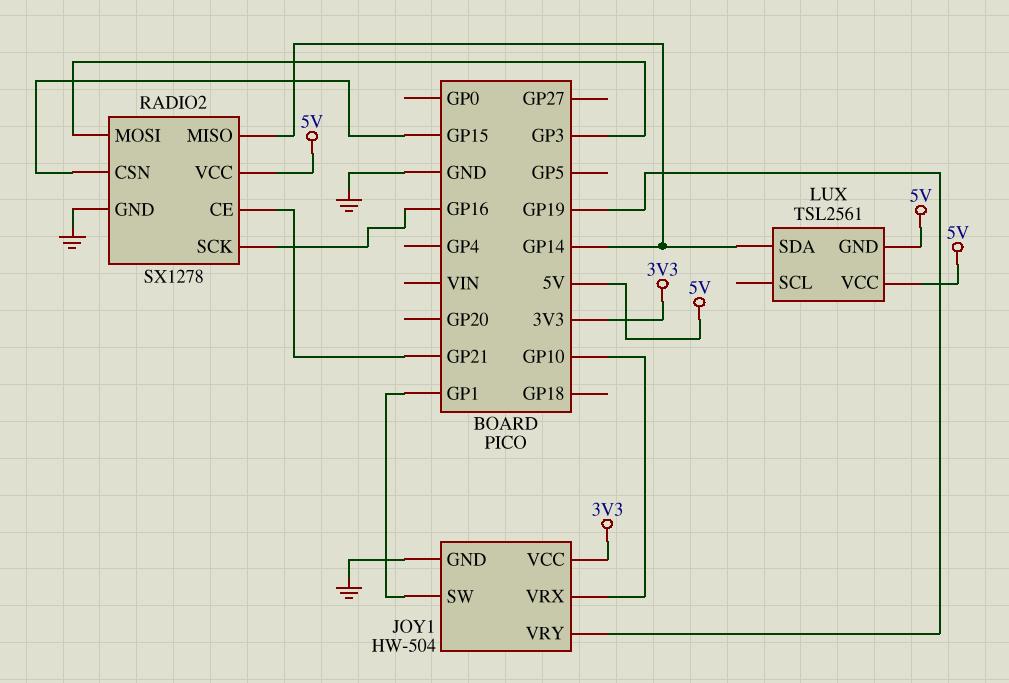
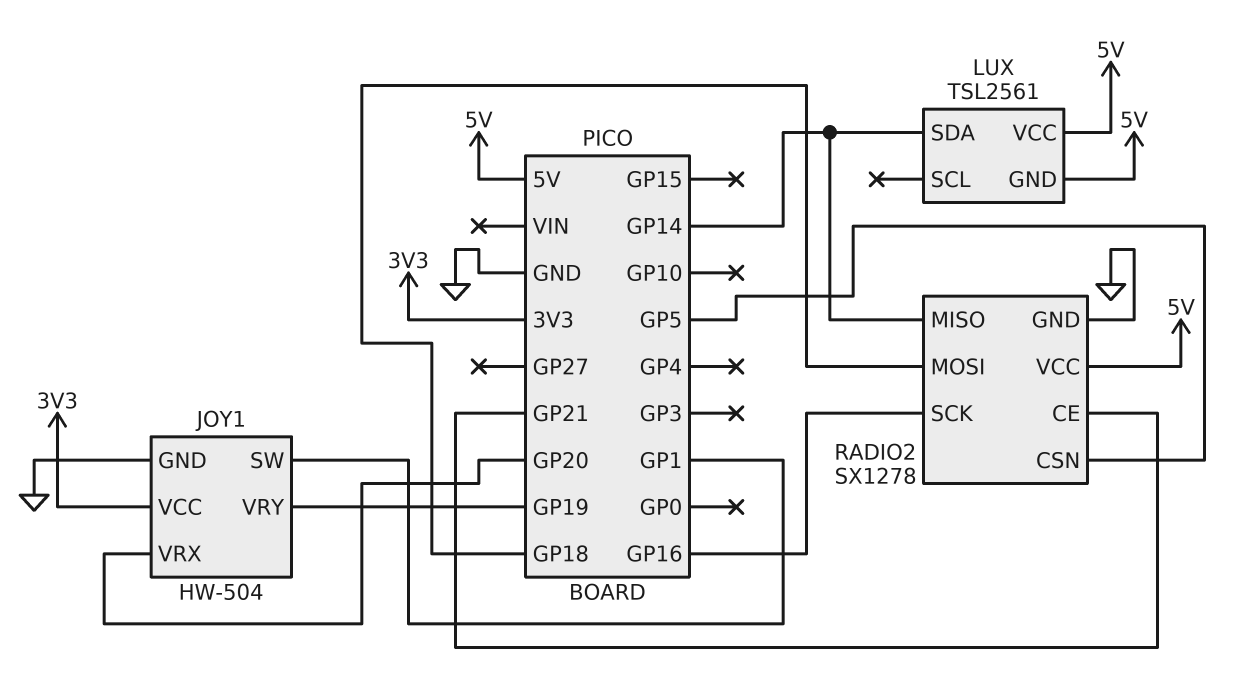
JOY1 pin VRX: GP10 -> GP20
RADIO2 pin CSN: GP15 -> GP5
RADIO2 pin MOSI: GP3 -> GP18

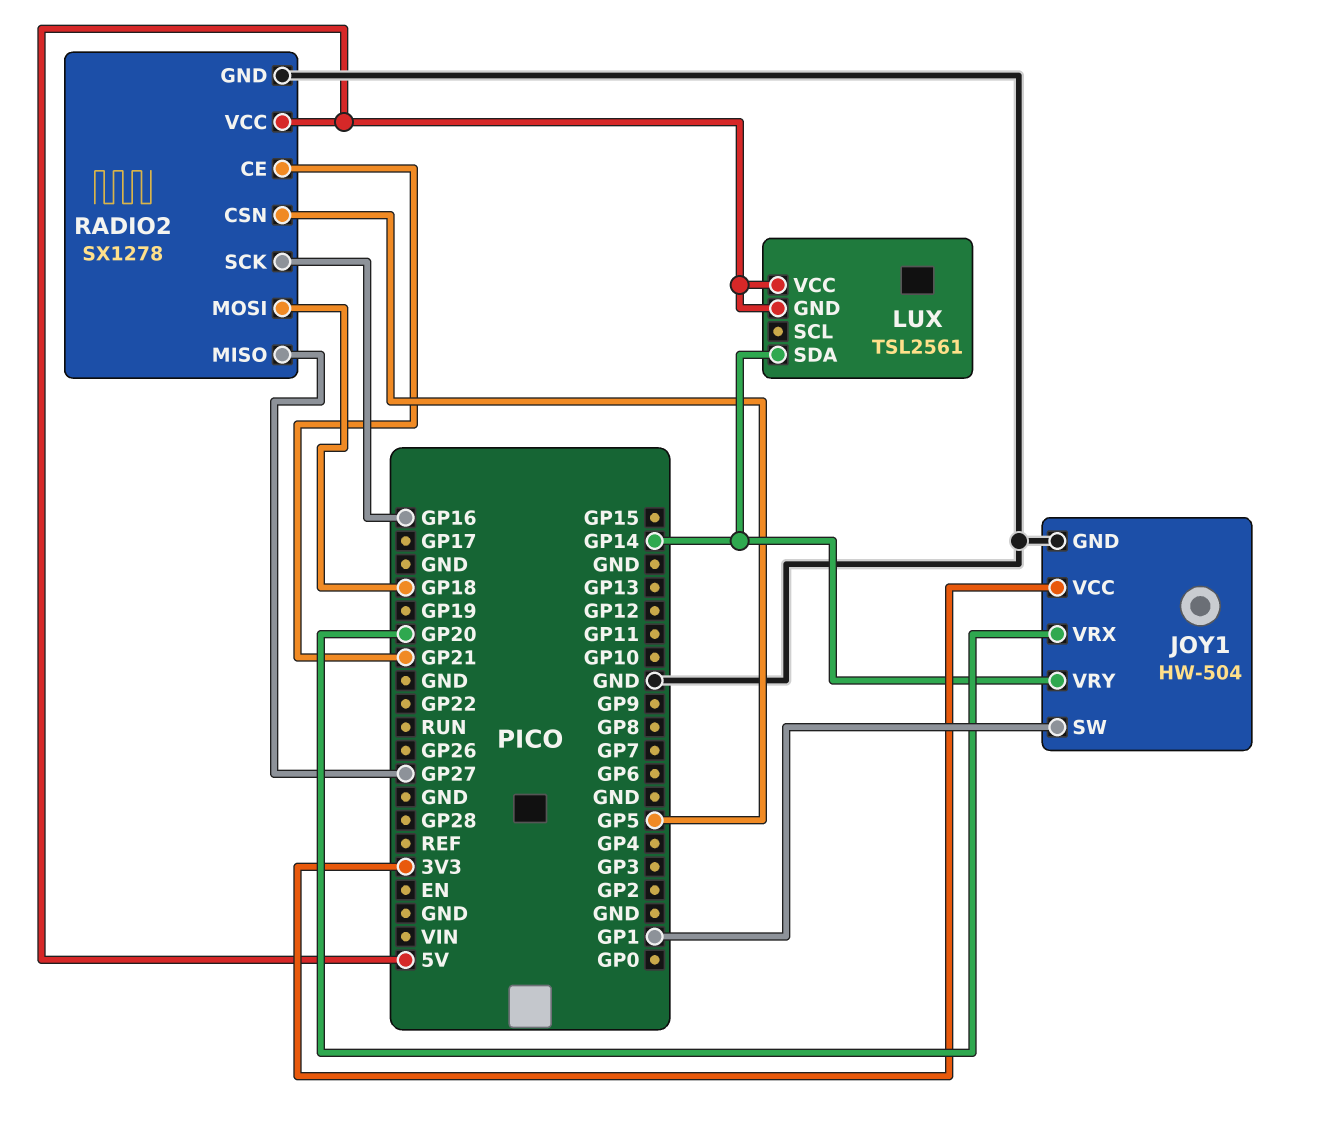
JOY1 pin VRY: GP19 -> GP14
RADIO2 pin MISO: GP14 -> GP27

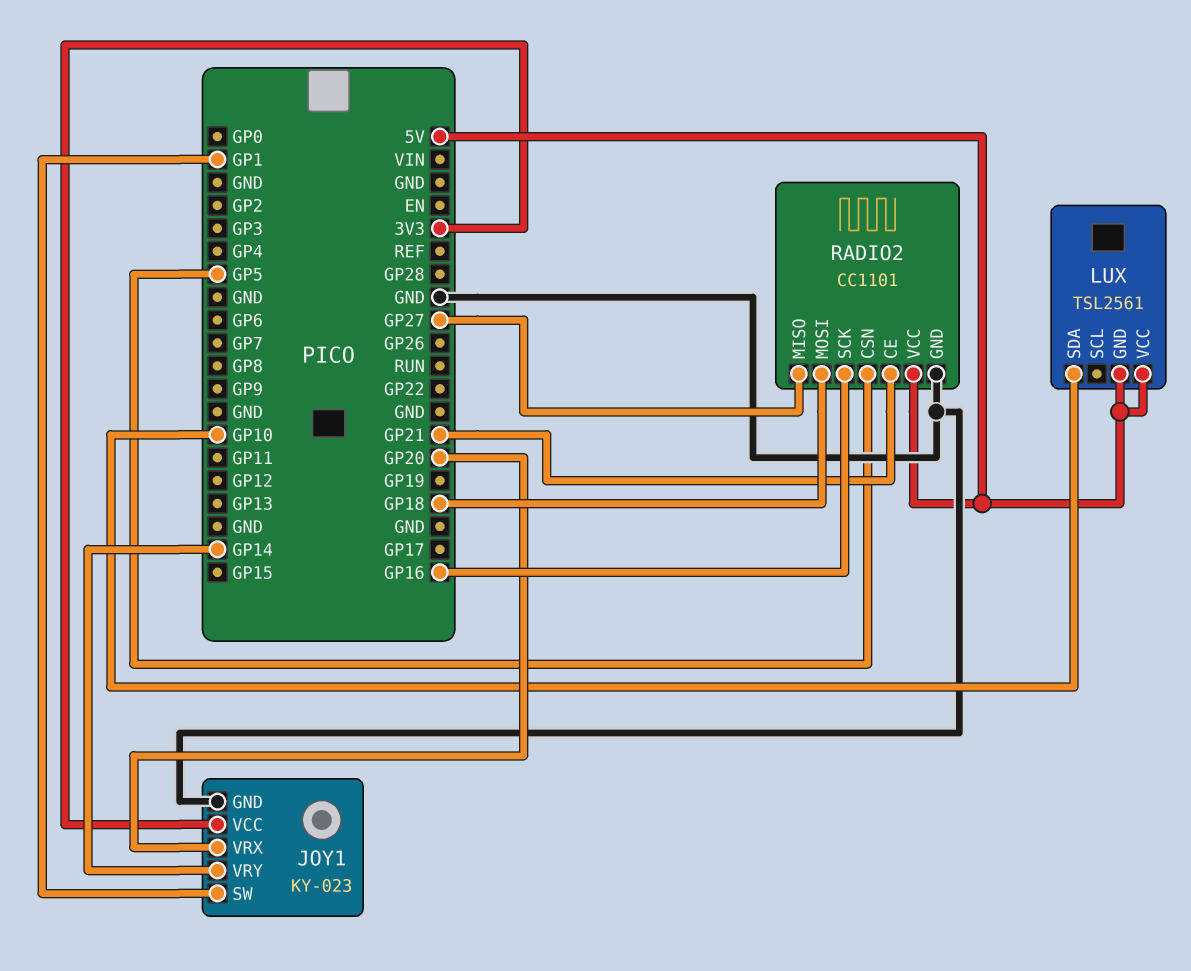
JOY1: HW-504 -> KY-023
LUX pin SDA: GP14 -> GP10
RADIO2: SX1278 -> CC1101

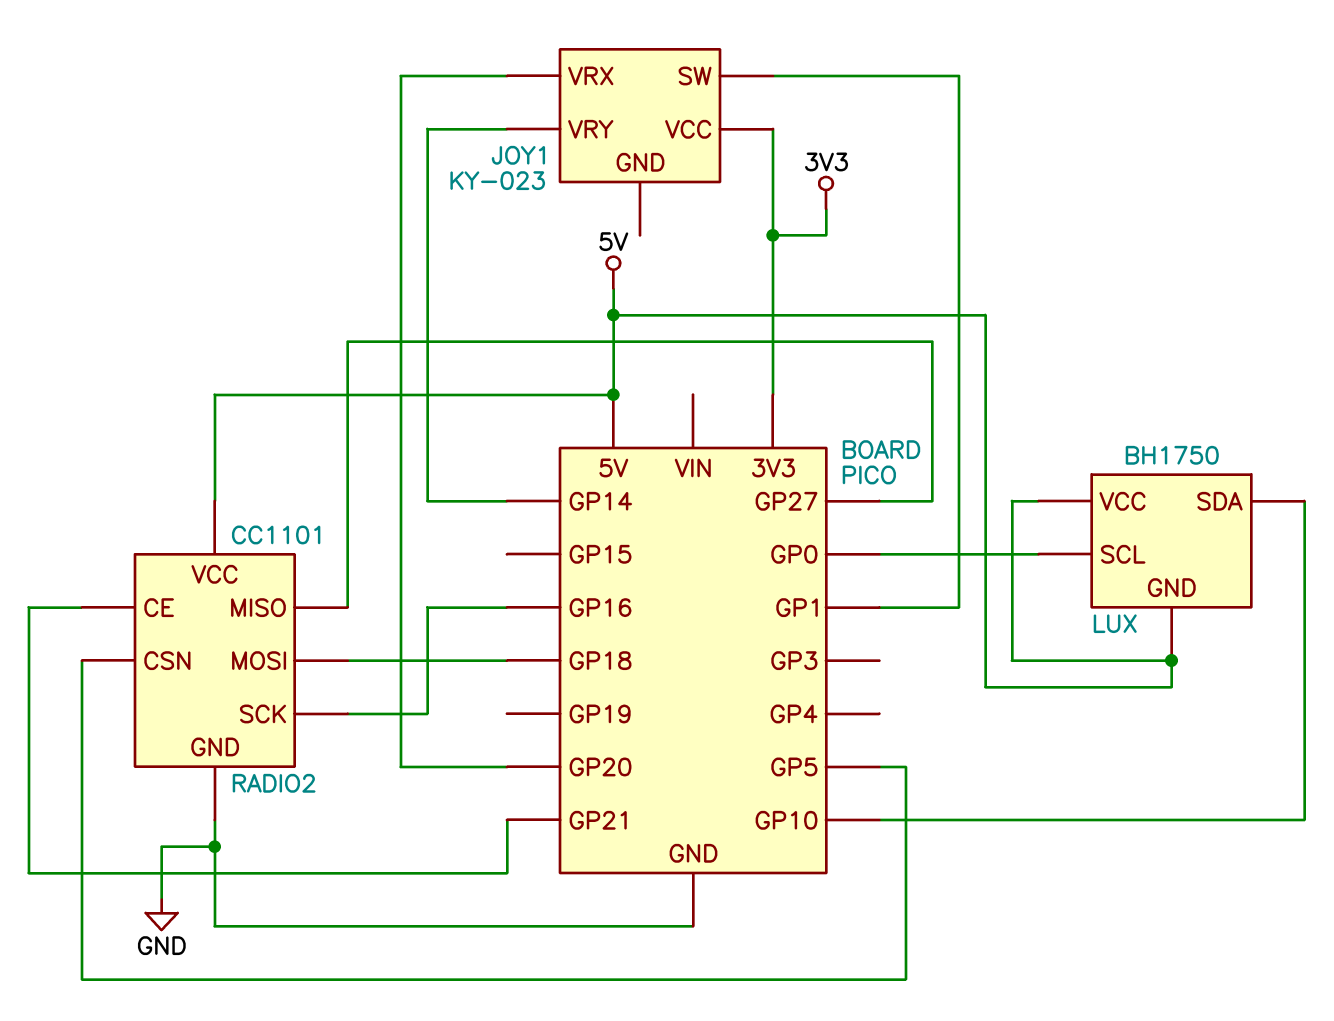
JOY1 pin GND: GND -> none
LUX: TSL2561 -> BH1750
LUX pin SCL: none -> GP0

